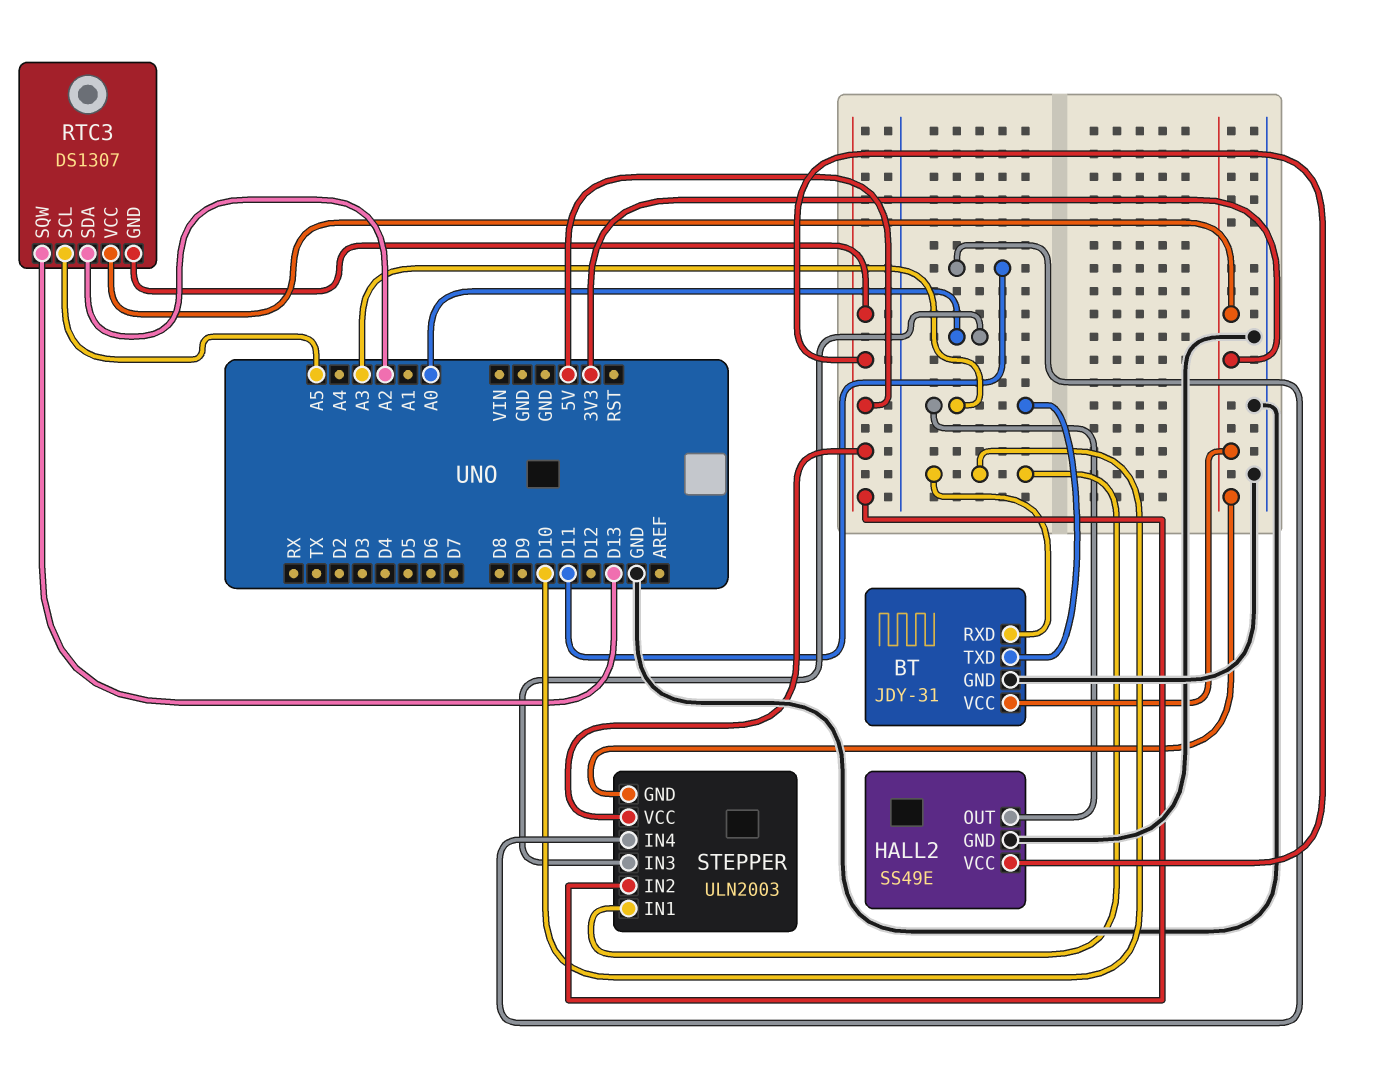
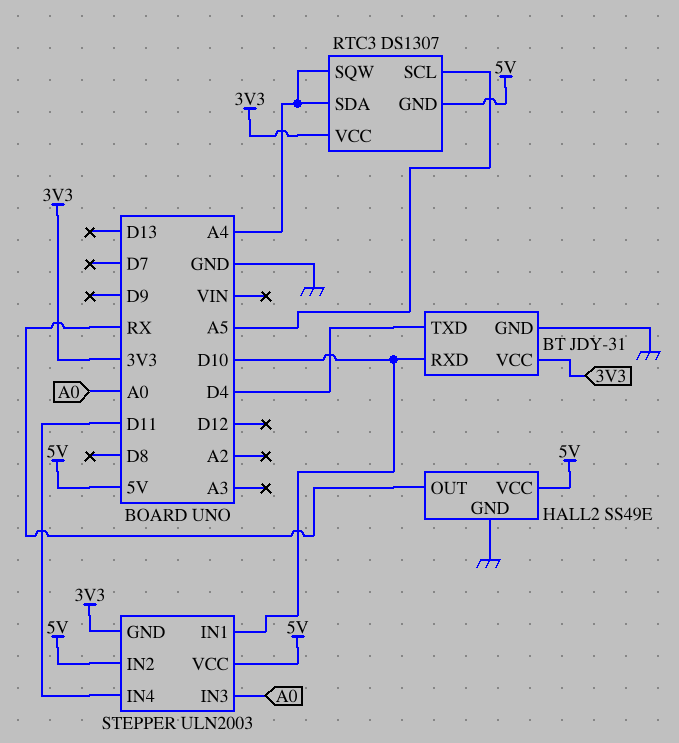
BT pin TXD: A3 -> D4
HALL2 pin OUT: A3 -> RX
RTC3 pin SDA: A2 -> A4
RTC3 pin SQW: D13 -> A4

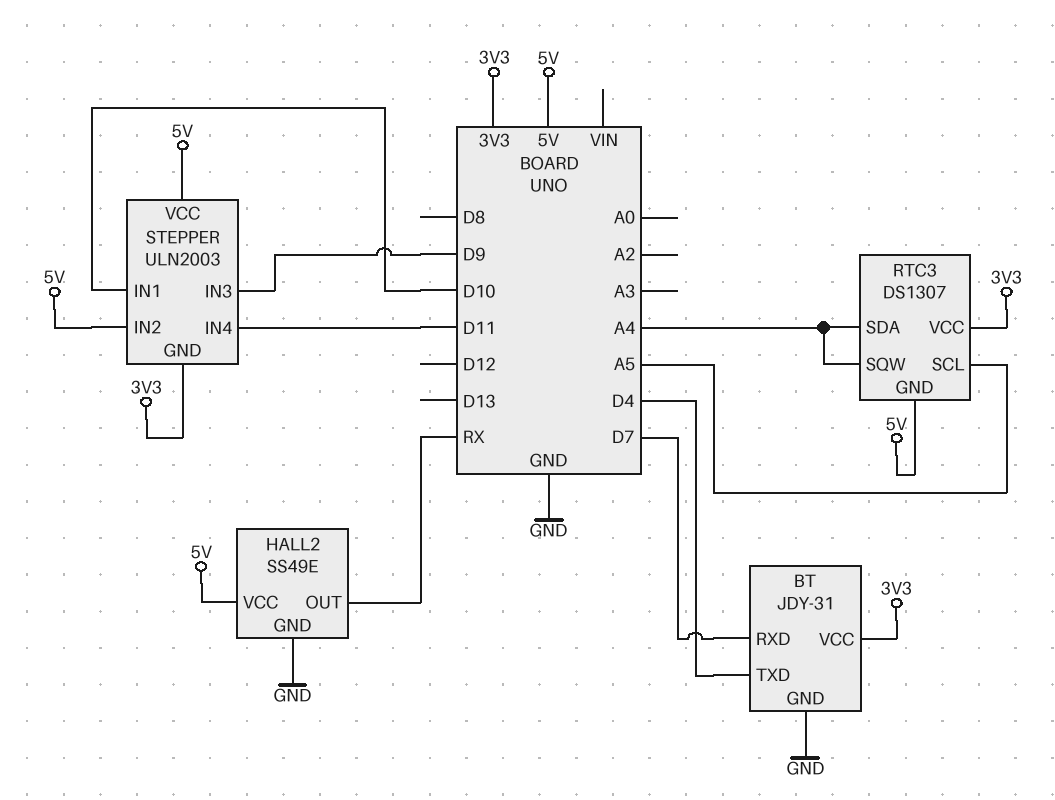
BT pin RXD: D10 -> D7
STEPPER pin IN3: A0 -> D9

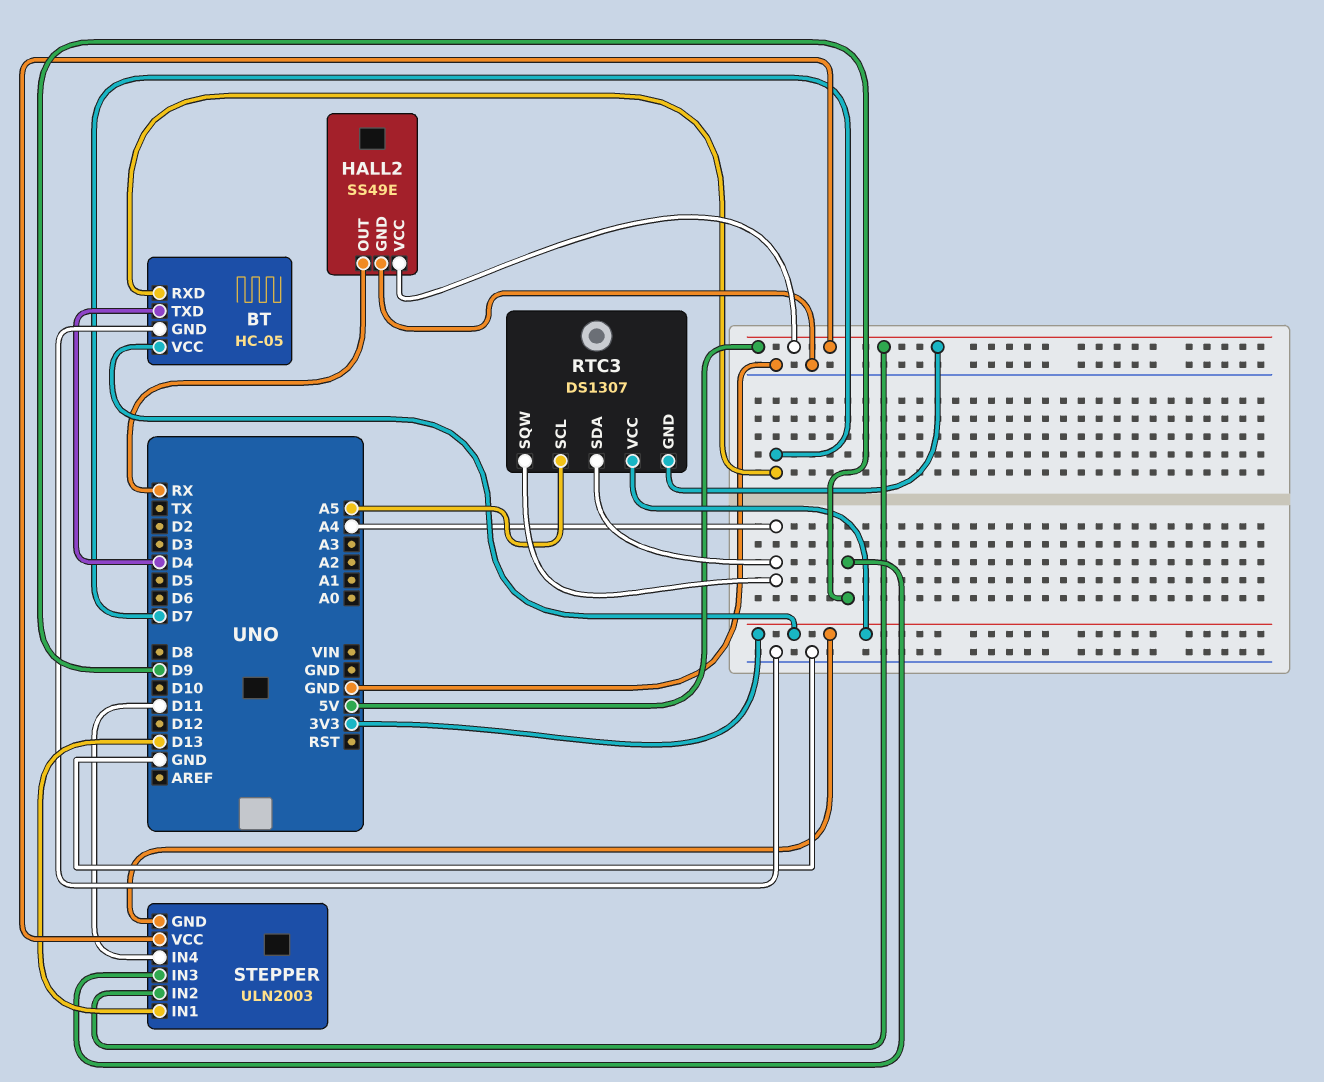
BT: JDY-31 -> HC-05
STEPPER pin IN1: D10 -> D13

